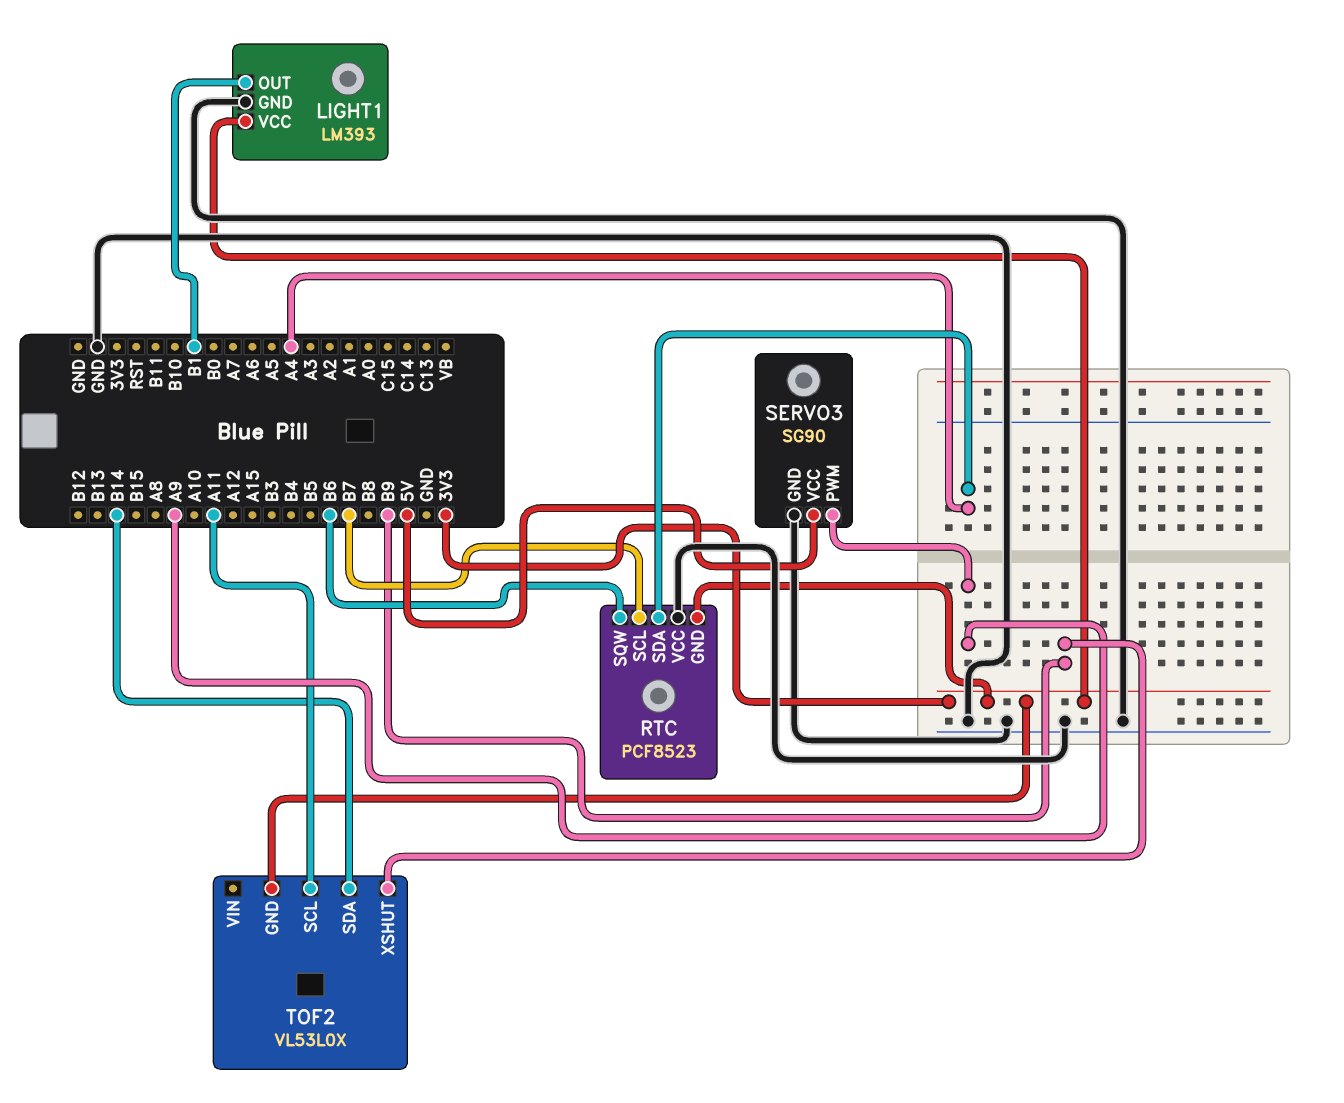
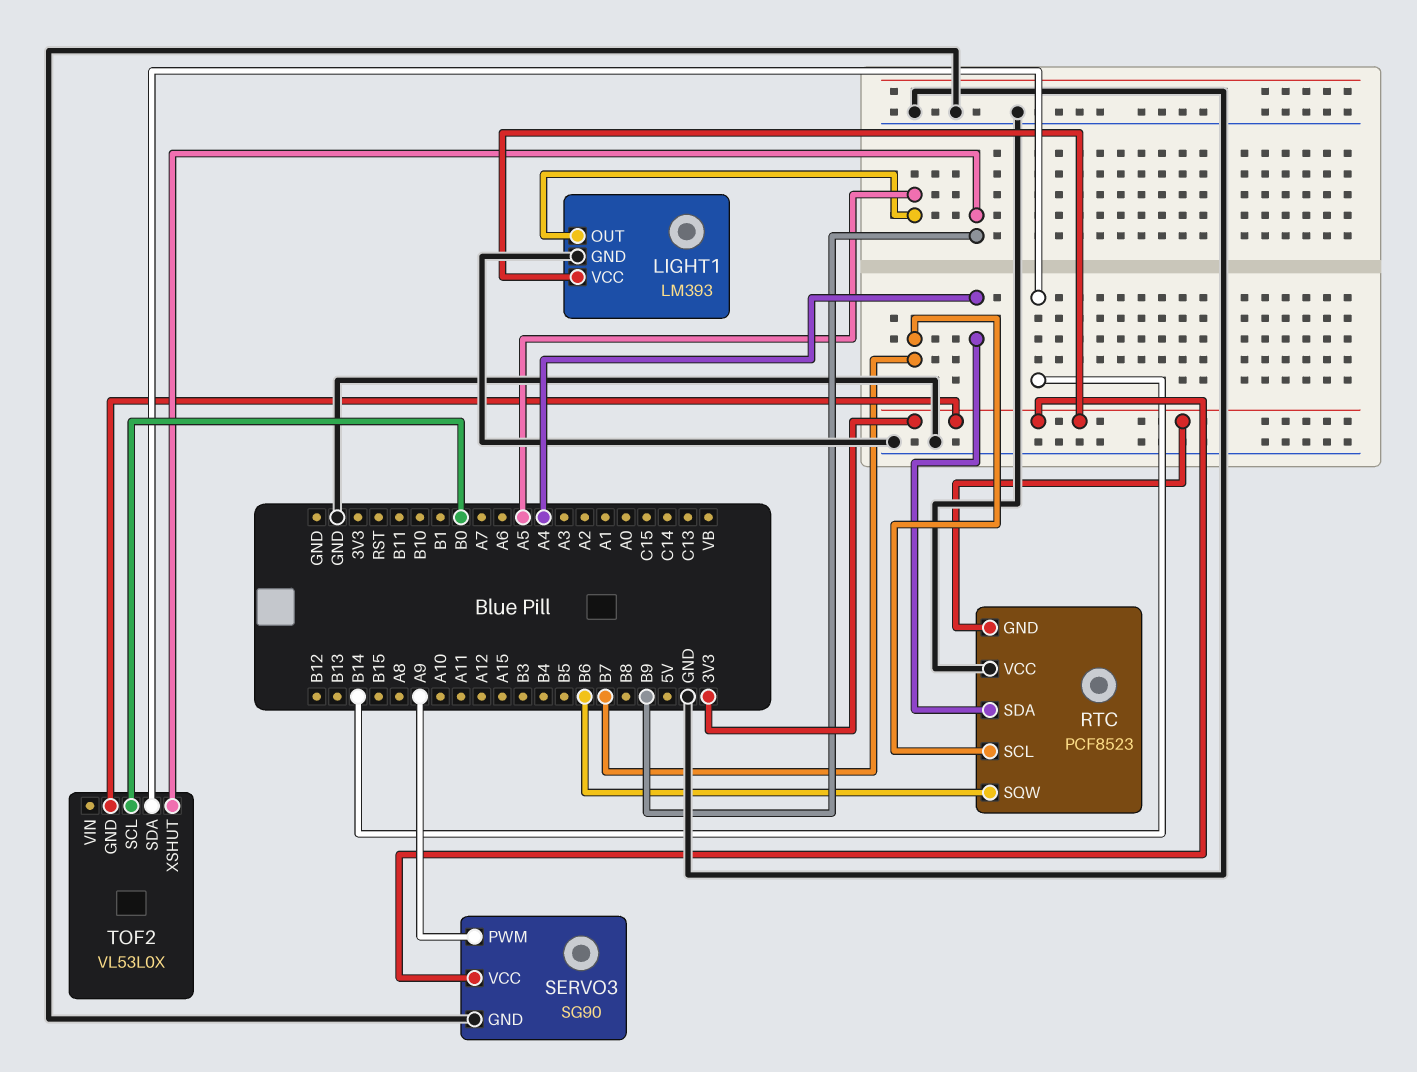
LIGHT1 pin OUT: B1 -> A5
SERVO3 pin VCC: 5V -> 3V3
TOF2 pin SCL: A11 -> B0

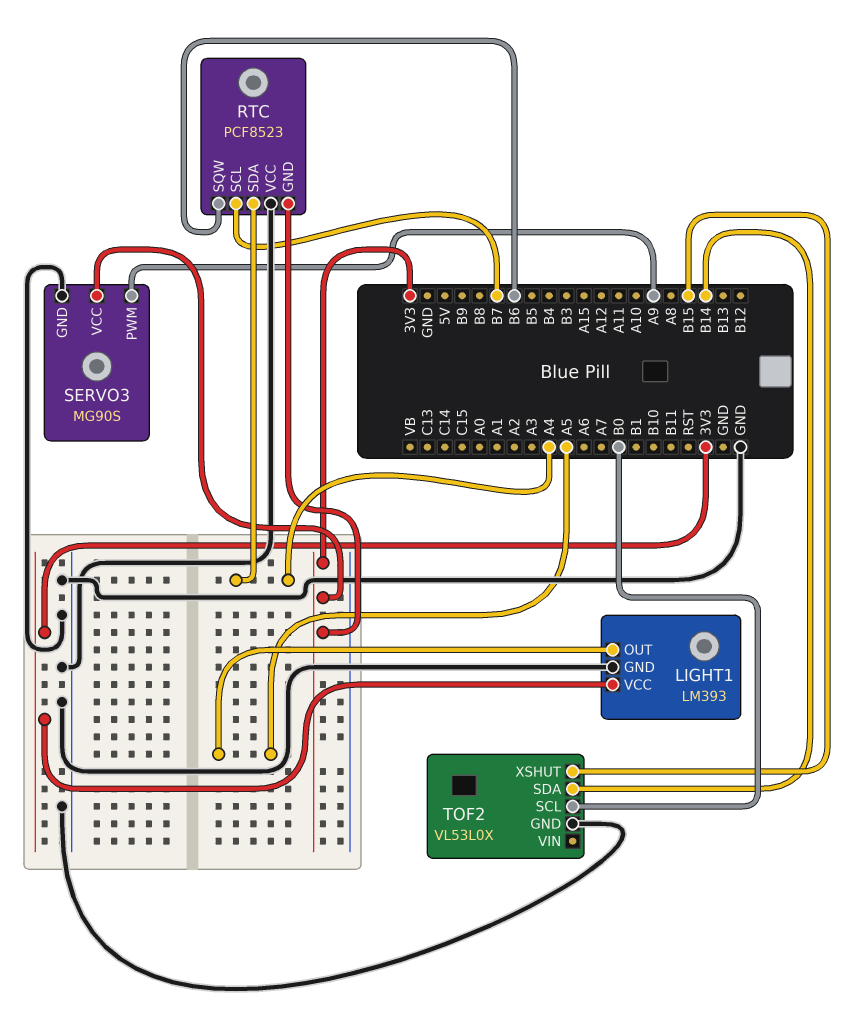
SERVO3: SG90 -> MG90S
TOF2 pin GND: 3V3 -> GND
TOF2 pin XSHUT: B9 -> B15

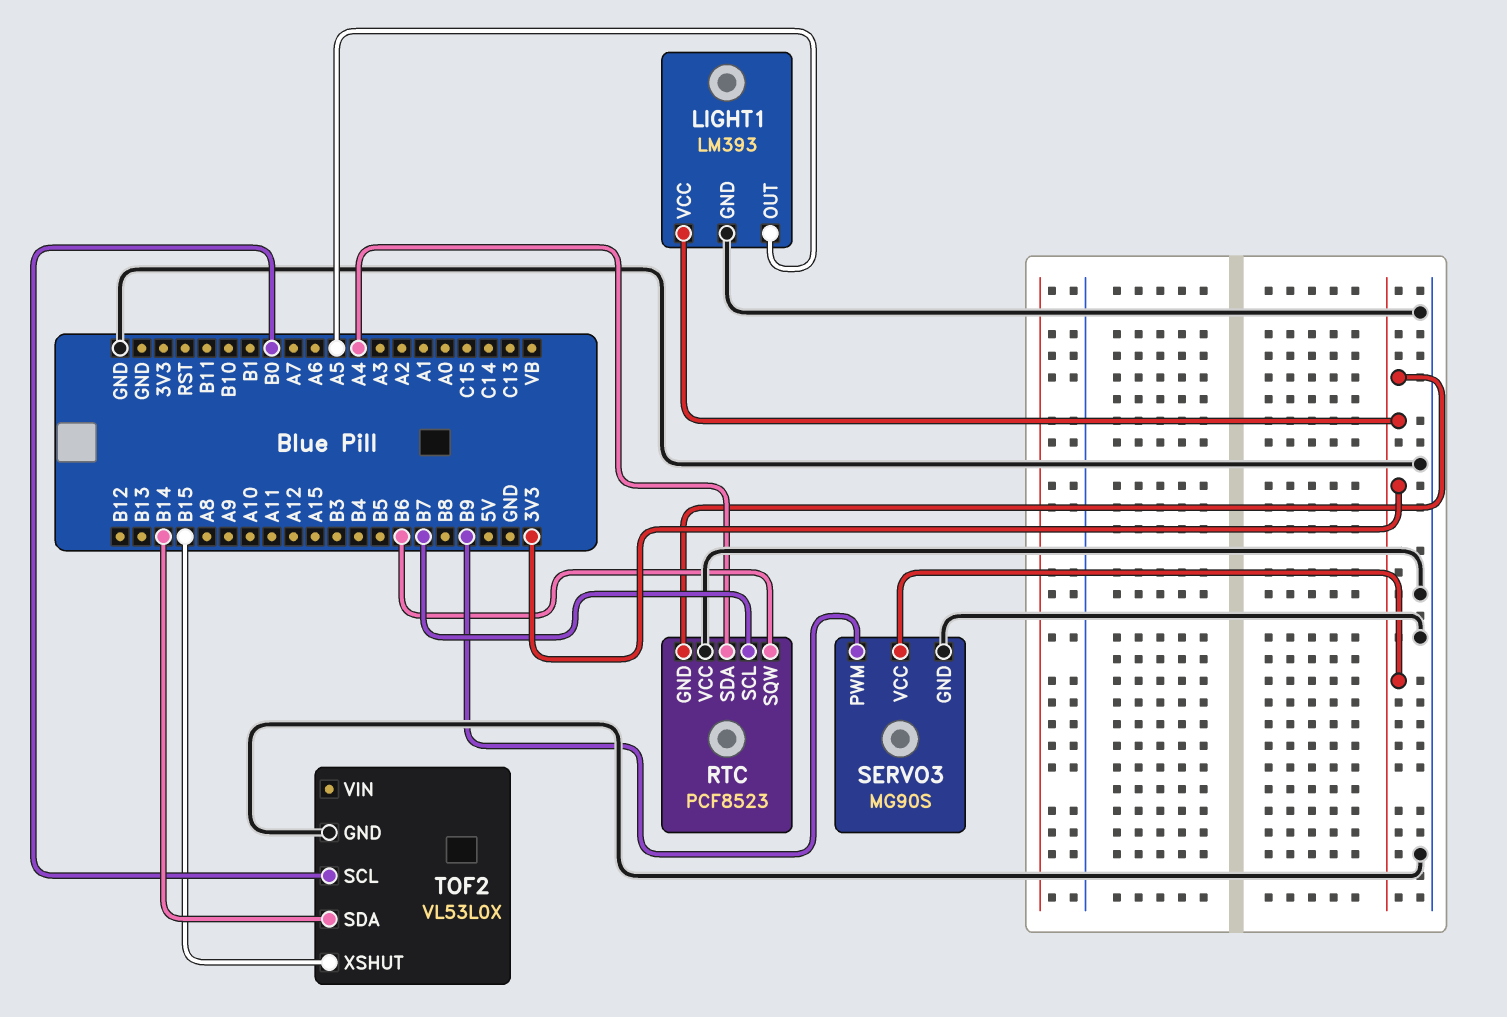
SERVO3 pin PWM: A9 -> B9

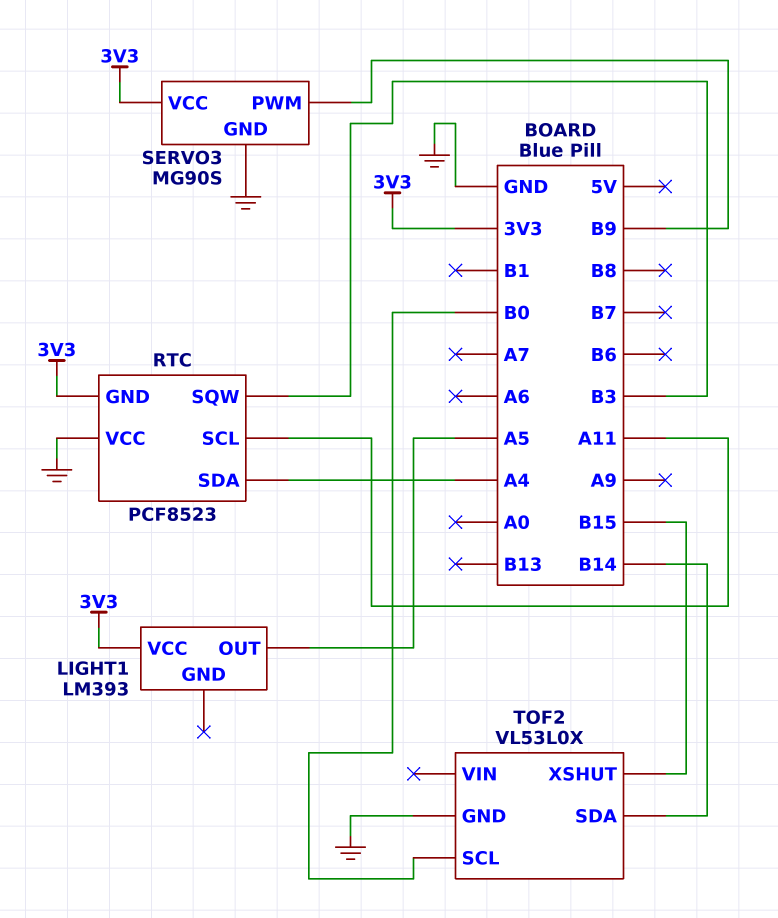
LIGHT1 pin GND: GND -> none
RTC pin SCL: B7 -> A11
RTC pin SQW: B6 -> B3

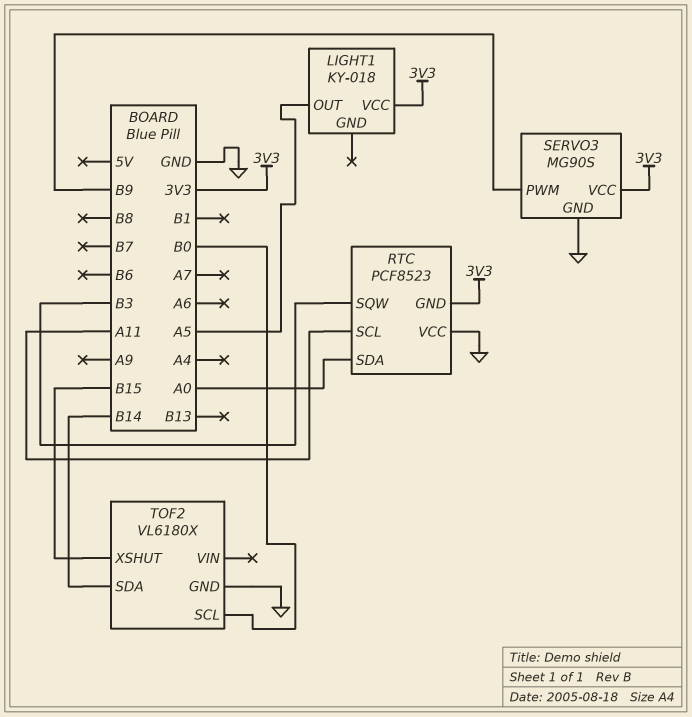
LIGHT1: LM393 -> KY-018
RTC pin SDA: A4 -> A0
TOF2: VL53L0X -> VL6180X

